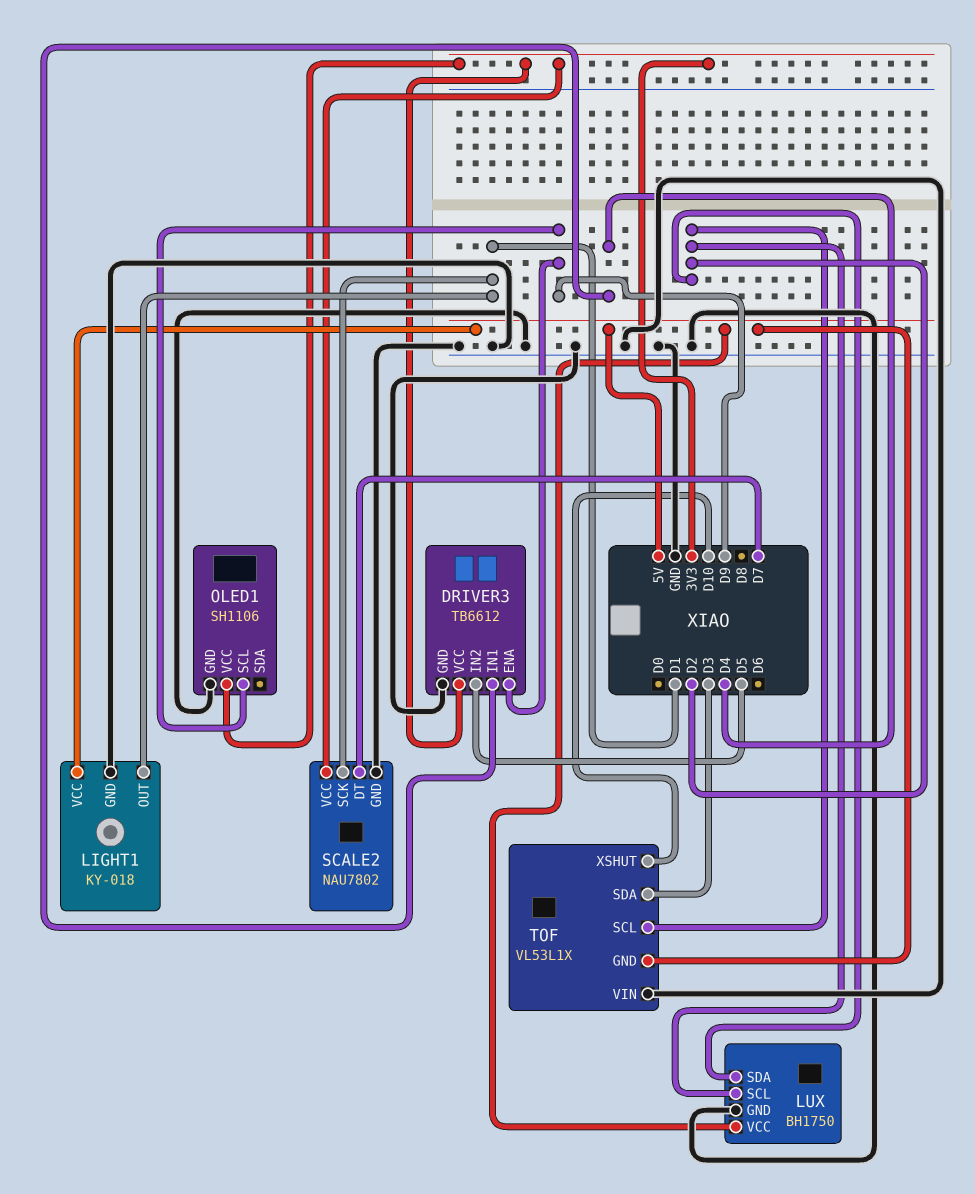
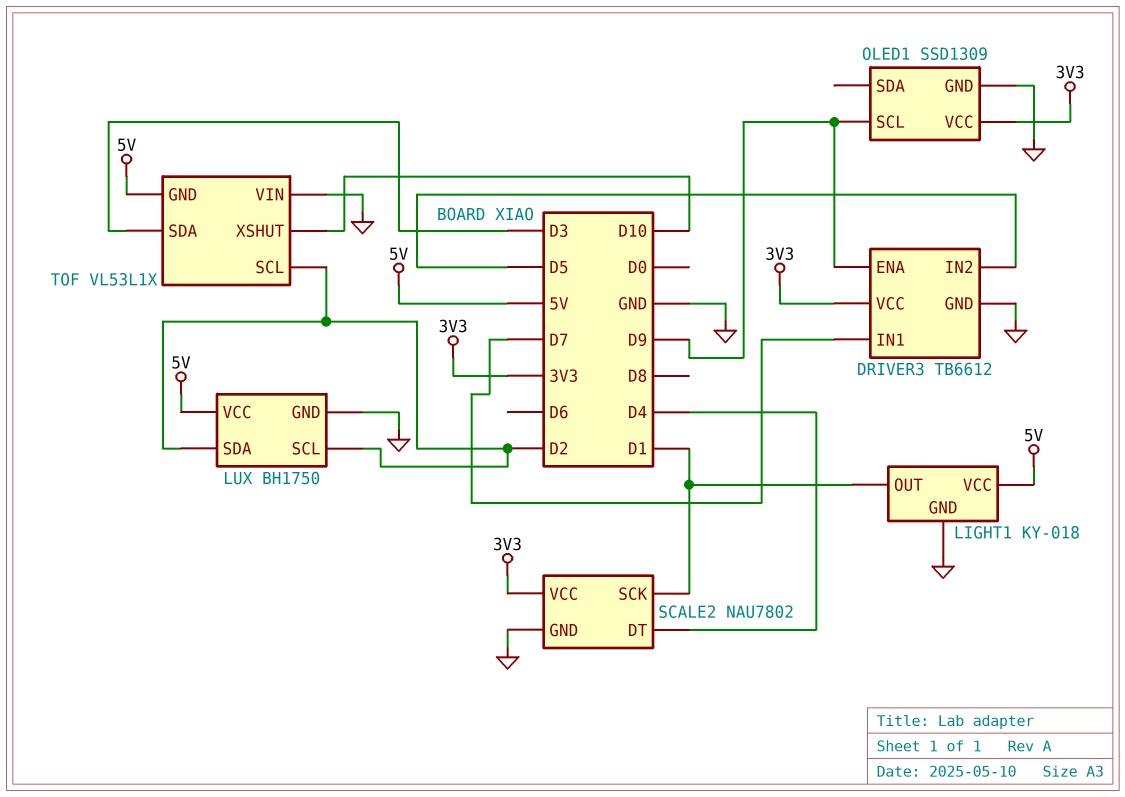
DRIVER3 pin IN1: D4 -> D7
OLED1: SH1106 -> SSD1309
SCALE2 pin DT: D7 -> D4

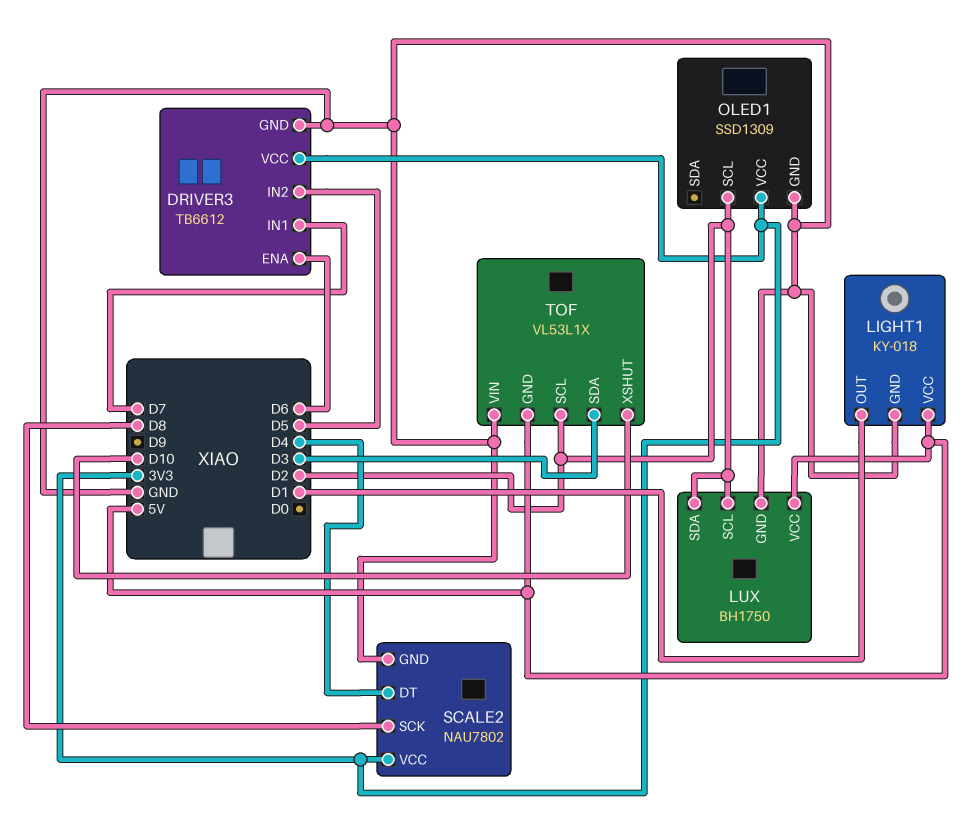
DRIVER3 pin ENA: D9 -> D6
OLED1 pin SCL: D9 -> D2
SCALE2 pin SCK: D1 -> D8

